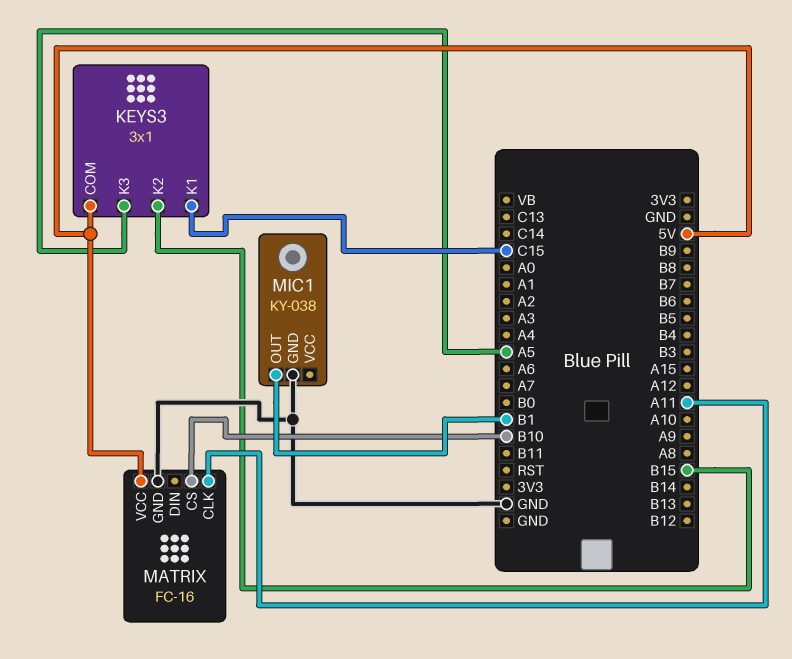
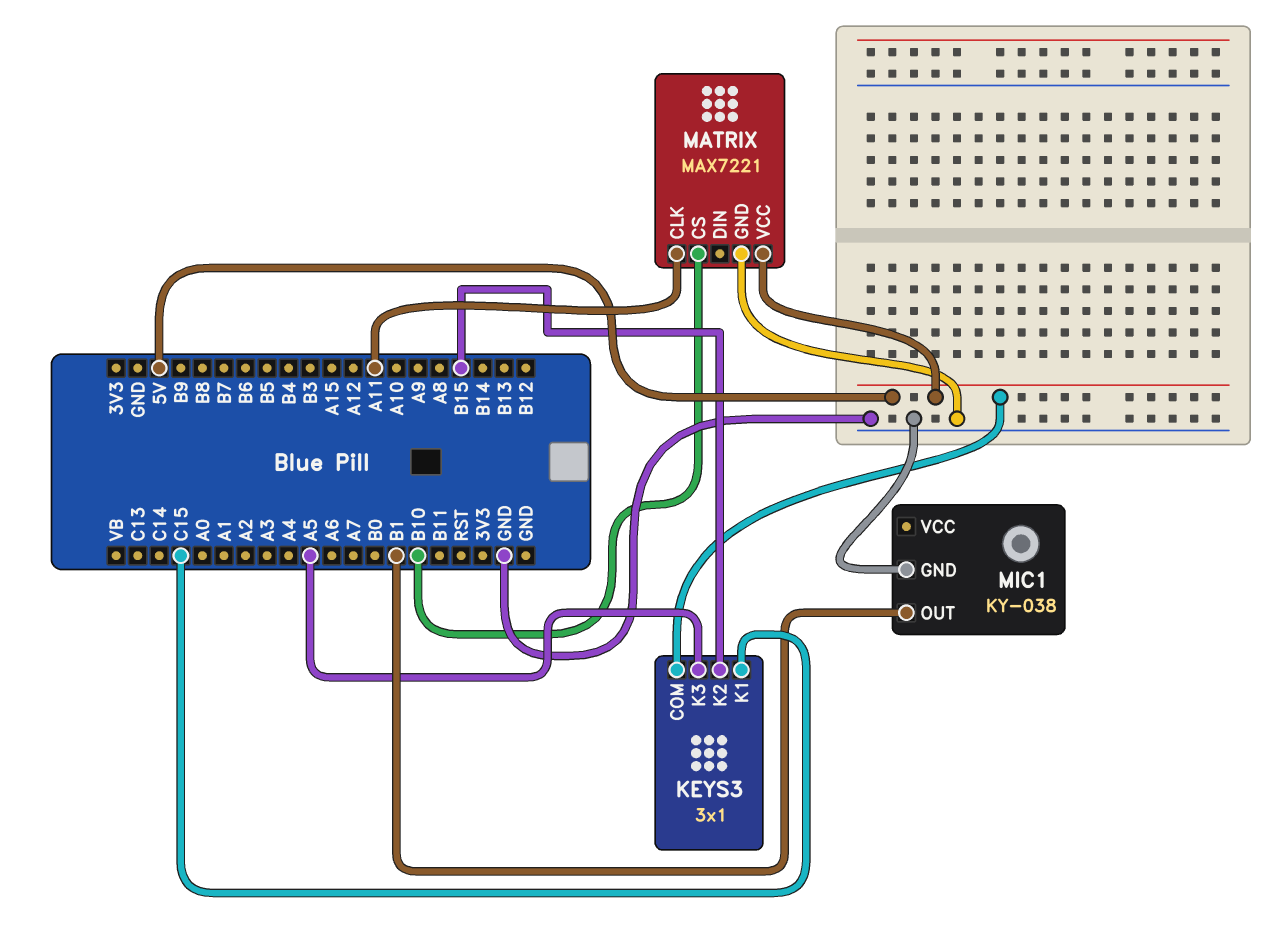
MATRIX: FC-16 -> MAX7221

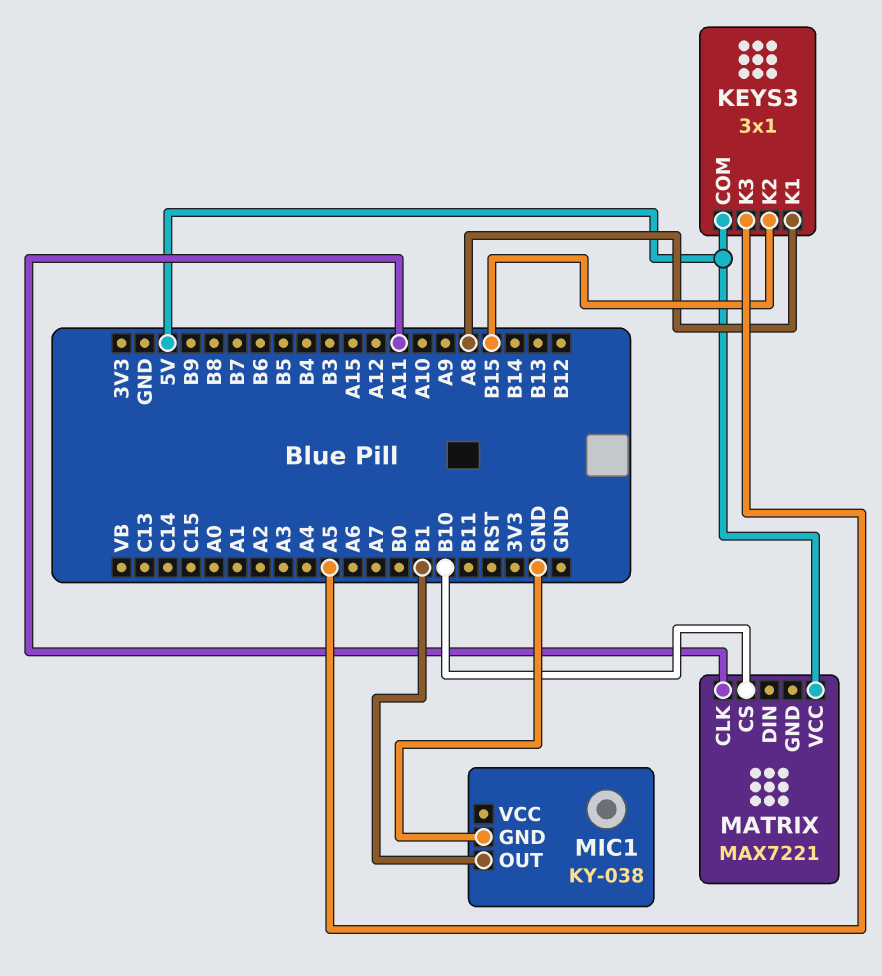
KEYS3 pin K1: C15 -> A8
MATRIX pin GND: GND -> none

